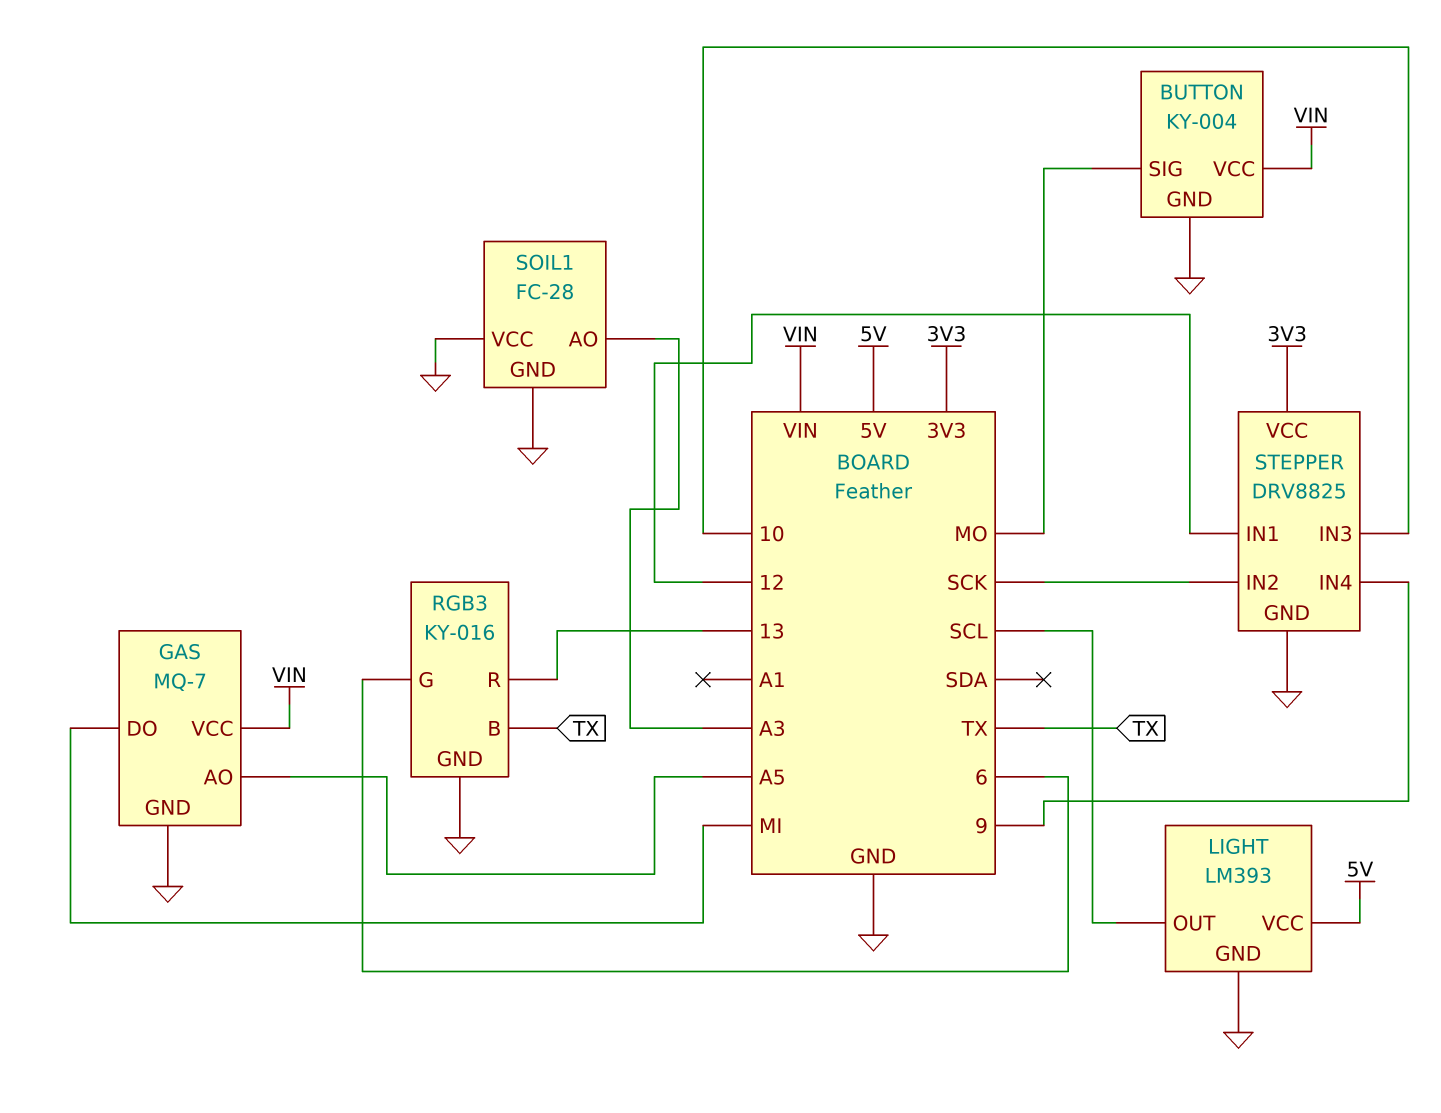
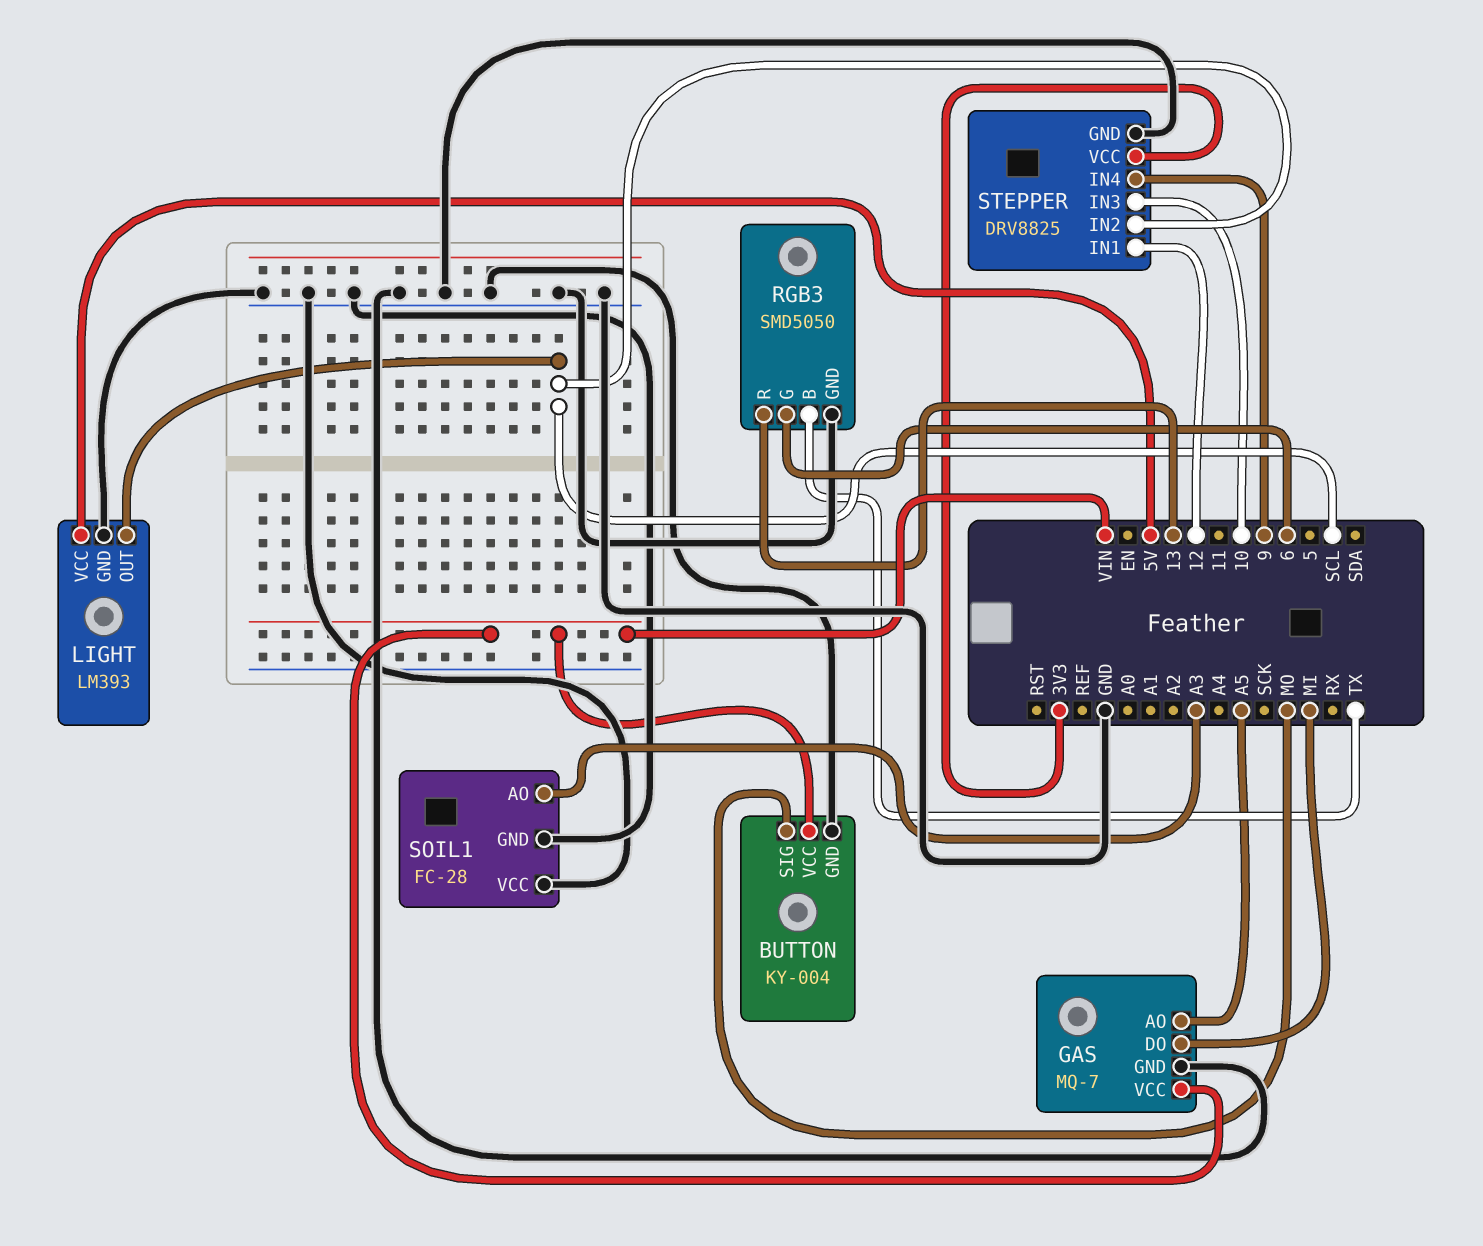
RGB3: KY-016 -> SMD5050
STEPPER pin IN2: SCK -> SCL

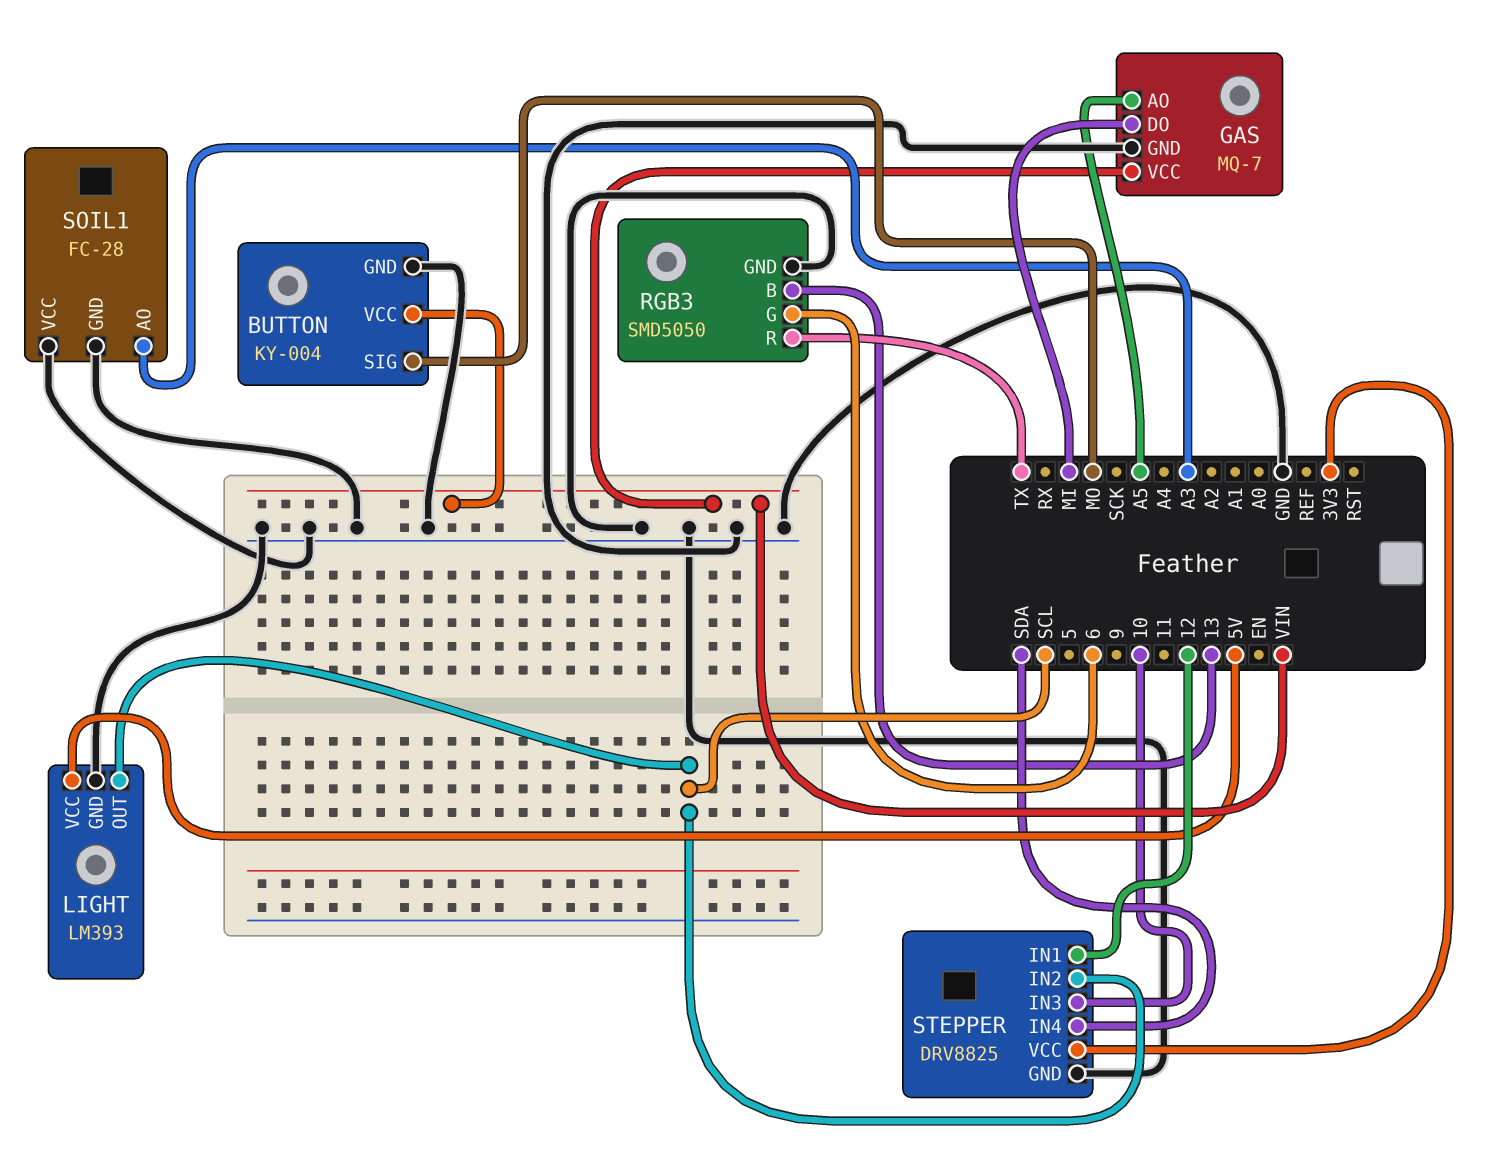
RGB3 pin B: TX -> 13
RGB3 pin R: 13 -> TX
STEPPER pin IN4: 9 -> SDA

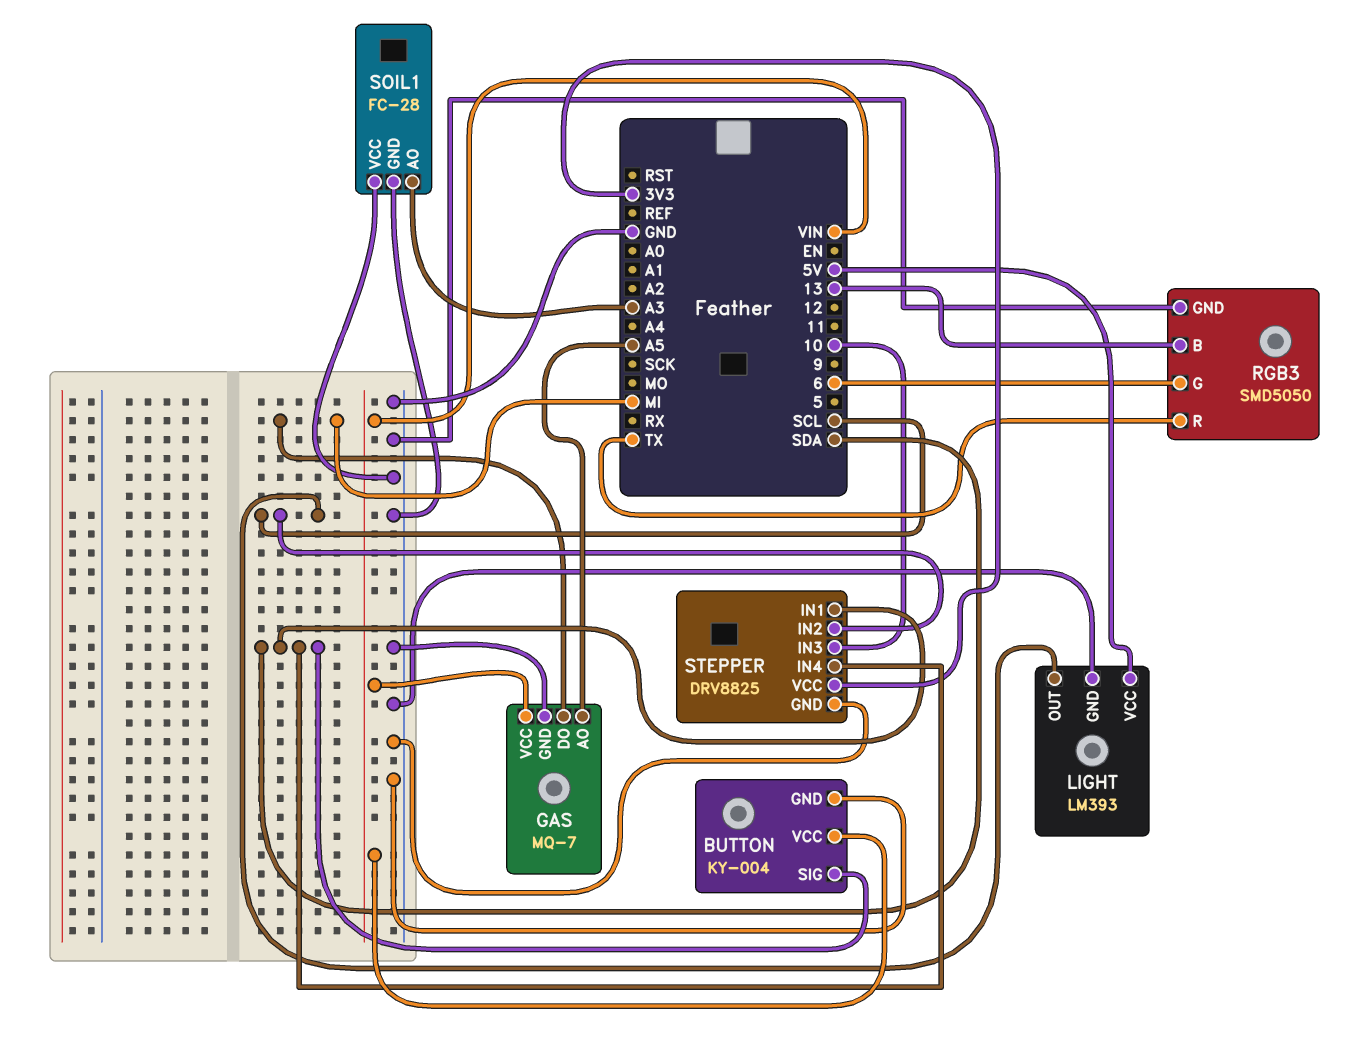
BUTTON pin SIG: MO -> SDA
STEPPER pin IN1: 12 -> SDA

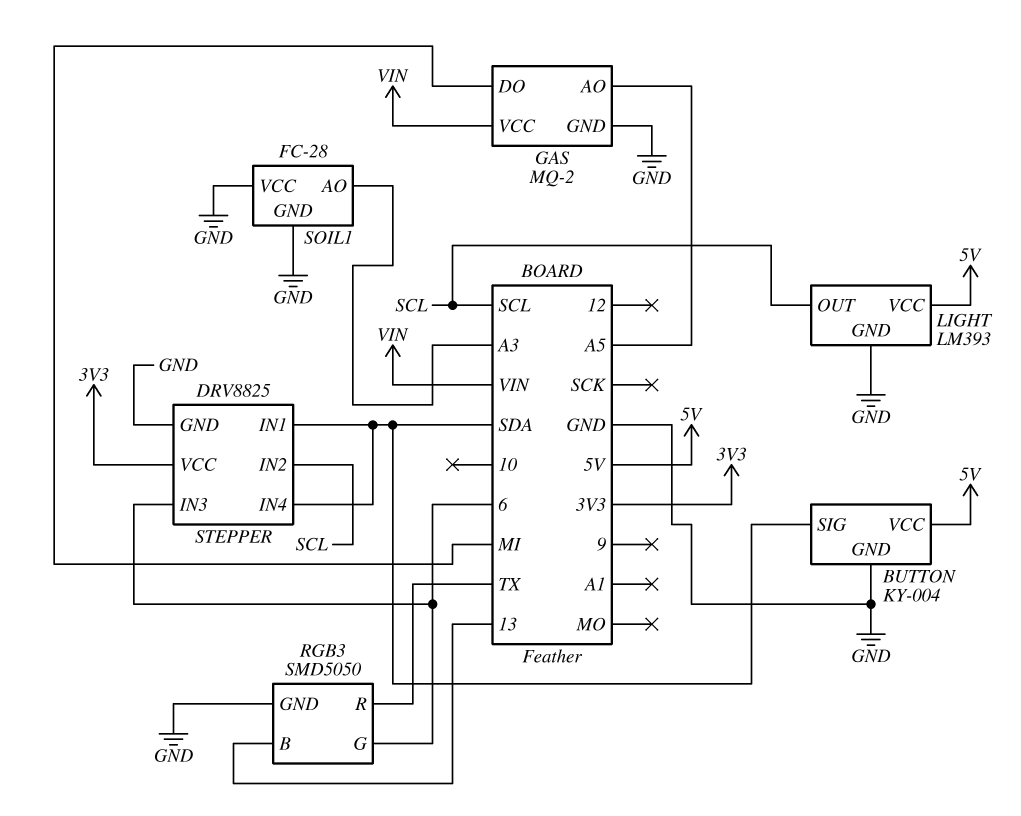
BUTTON pin VCC: VIN -> 5V
GAS: MQ-7 -> MQ-2
STEPPER pin IN3: 10 -> 6

